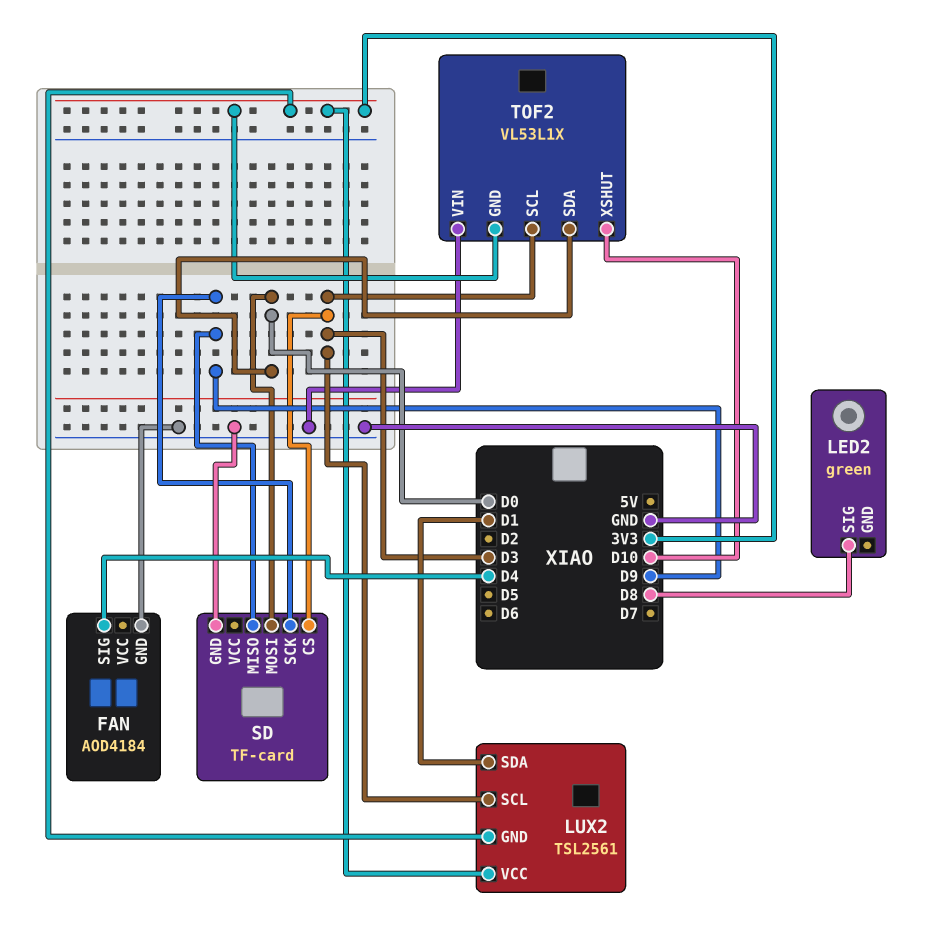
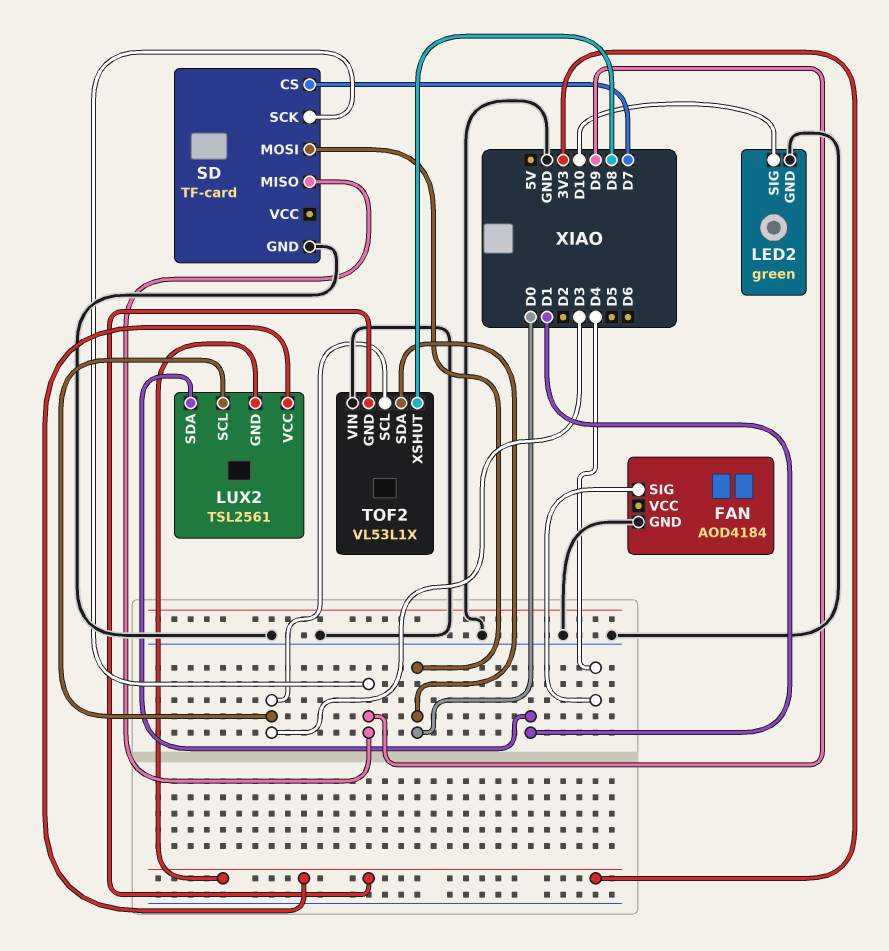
LED2 pin GND: none -> GND
LED2 pin SIG: D8 -> D10
SD pin CS: D3 -> D7
TOF2 pin XSHUT: D10 -> D8

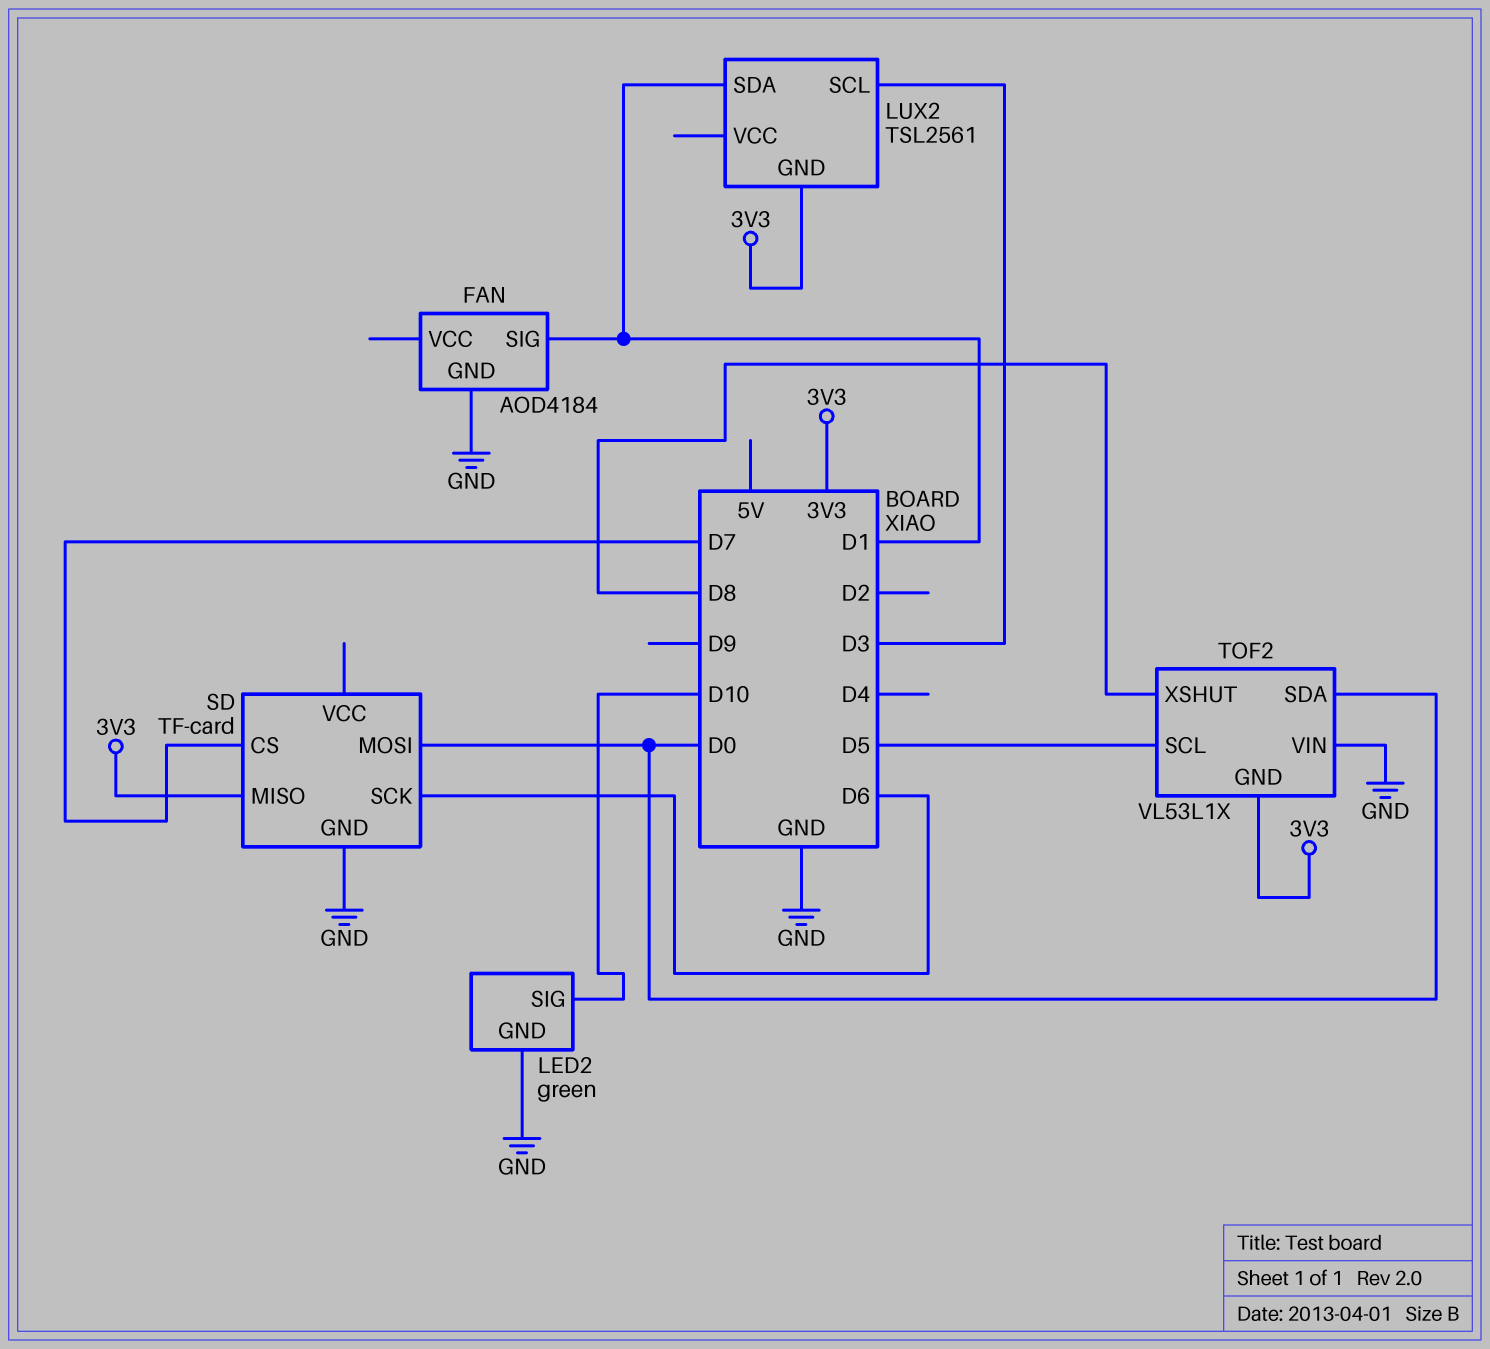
FAN pin SIG: D4 -> D1
LUX2 pin VCC: 3V3 -> none
SD pin MISO: D9 -> 3V3
SD pin SCK: D9 -> D6
TOF2 pin SCL: D3 -> D5

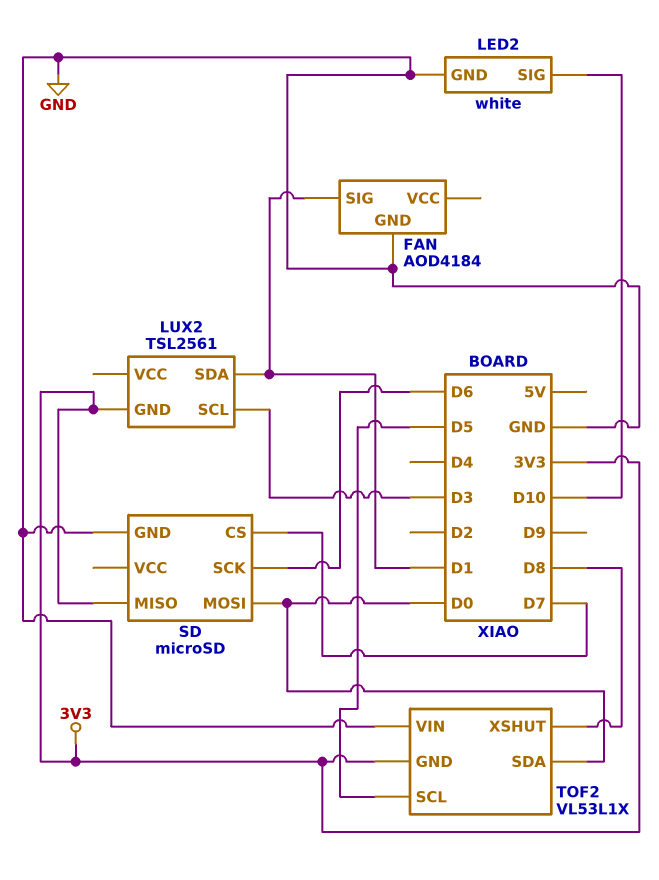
LED2: green -> white
SD: TF-card -> microSD

